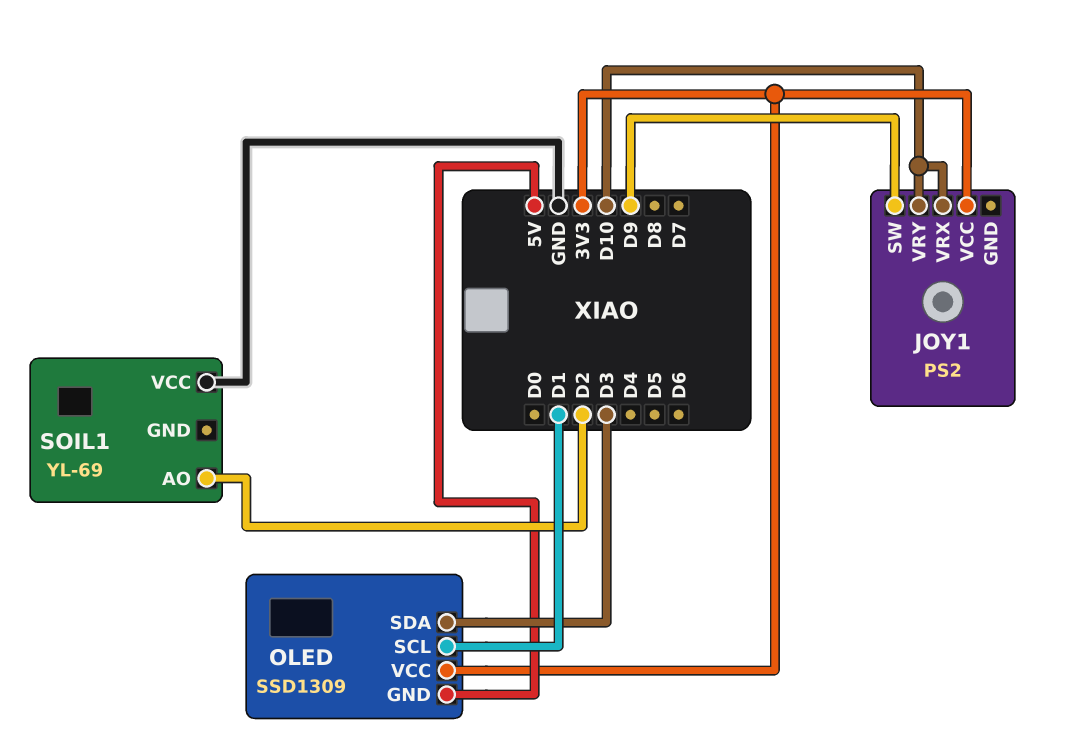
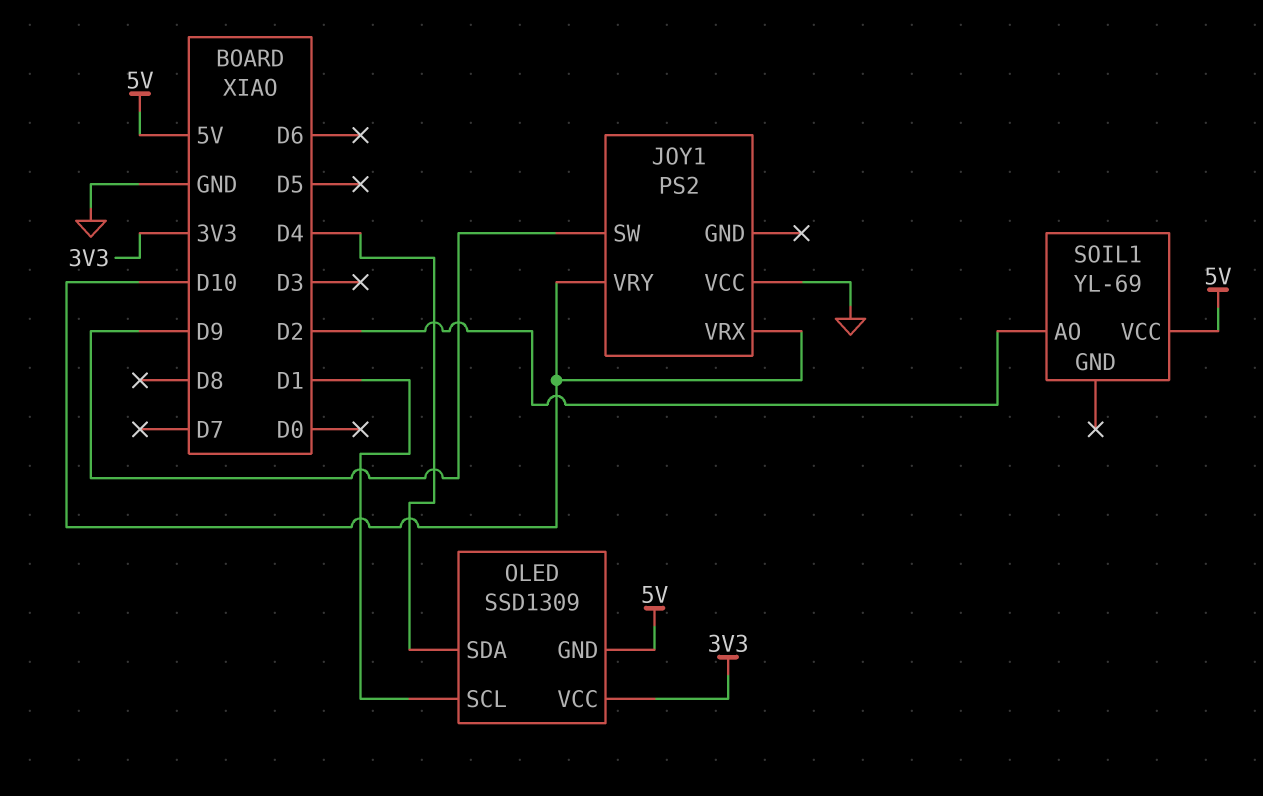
JOY1 pin VCC: 3V3 -> GND
OLED pin SDA: D3 -> D4
SOIL1 pin VCC: GND -> 5V

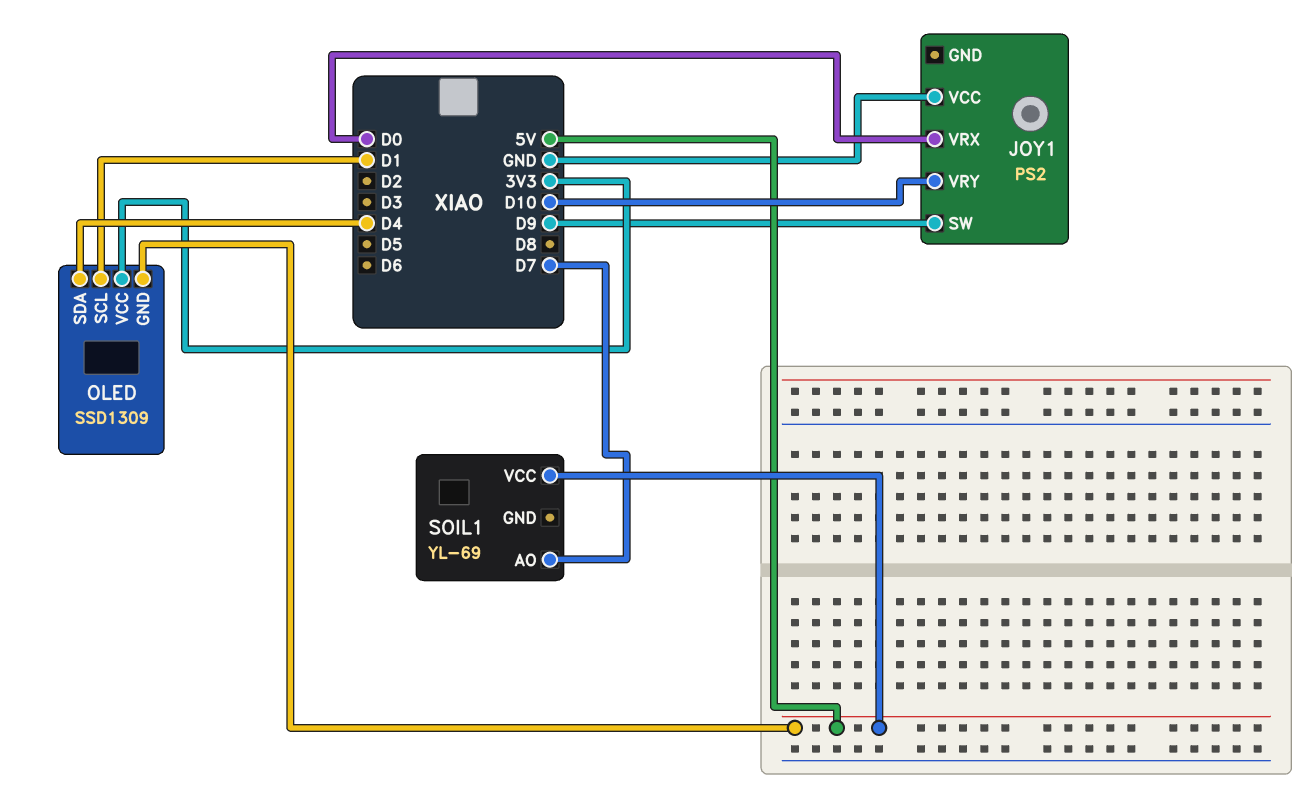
JOY1 pin VRX: D10 -> D0
SOIL1 pin AO: D2 -> D7

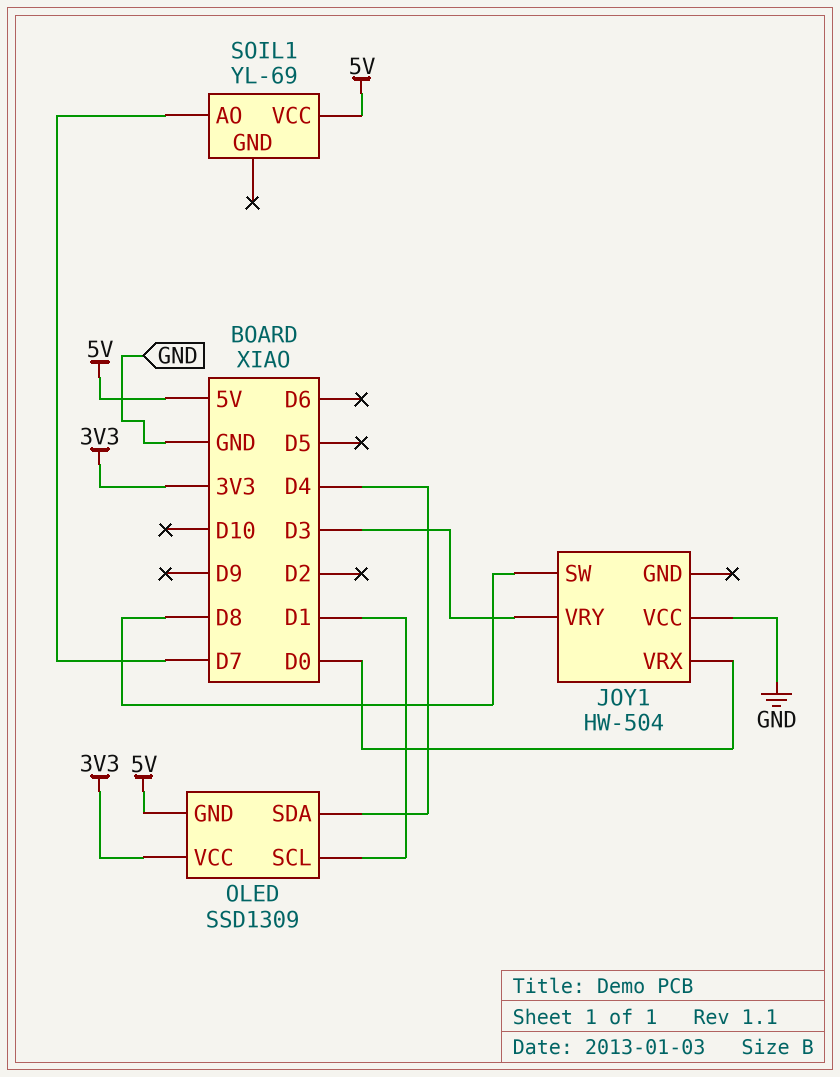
JOY1: PS2 -> HW-504
JOY1 pin SW: D9 -> D8
JOY1 pin VRY: D10 -> D3

